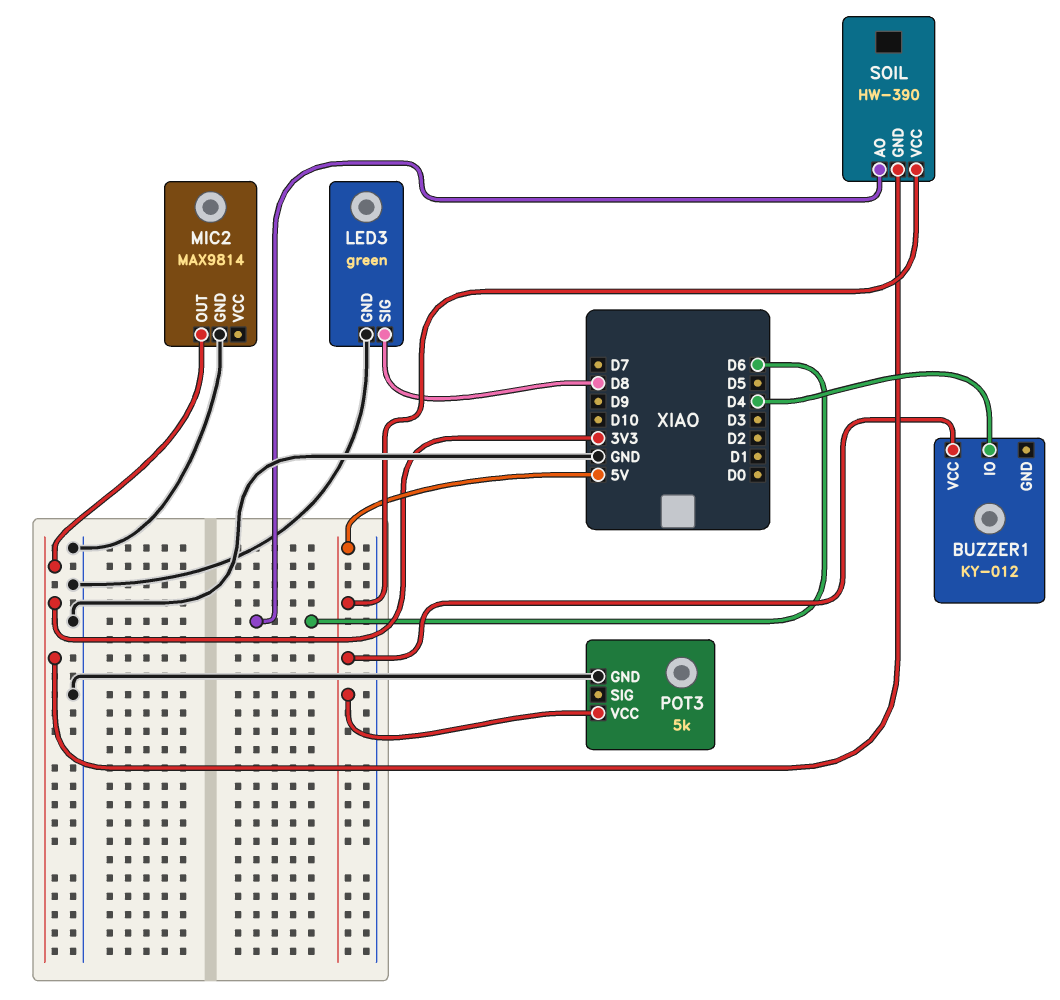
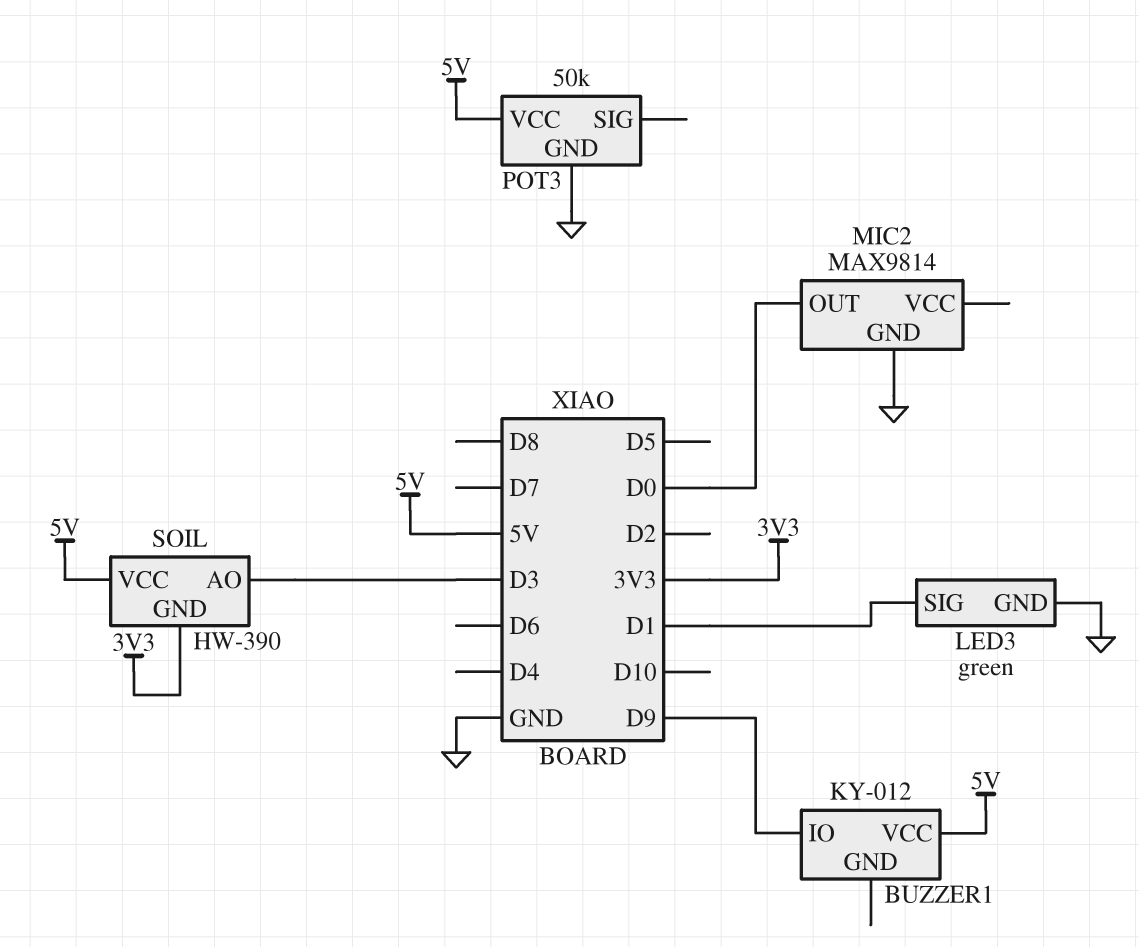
BUZZER1 pin IO: D4 -> D9
LED3 pin SIG: D8 -> D1
MIC2 pin OUT: 3V3 -> D0
POT3: 5k -> 50k
SOIL pin AO: D6 -> D3

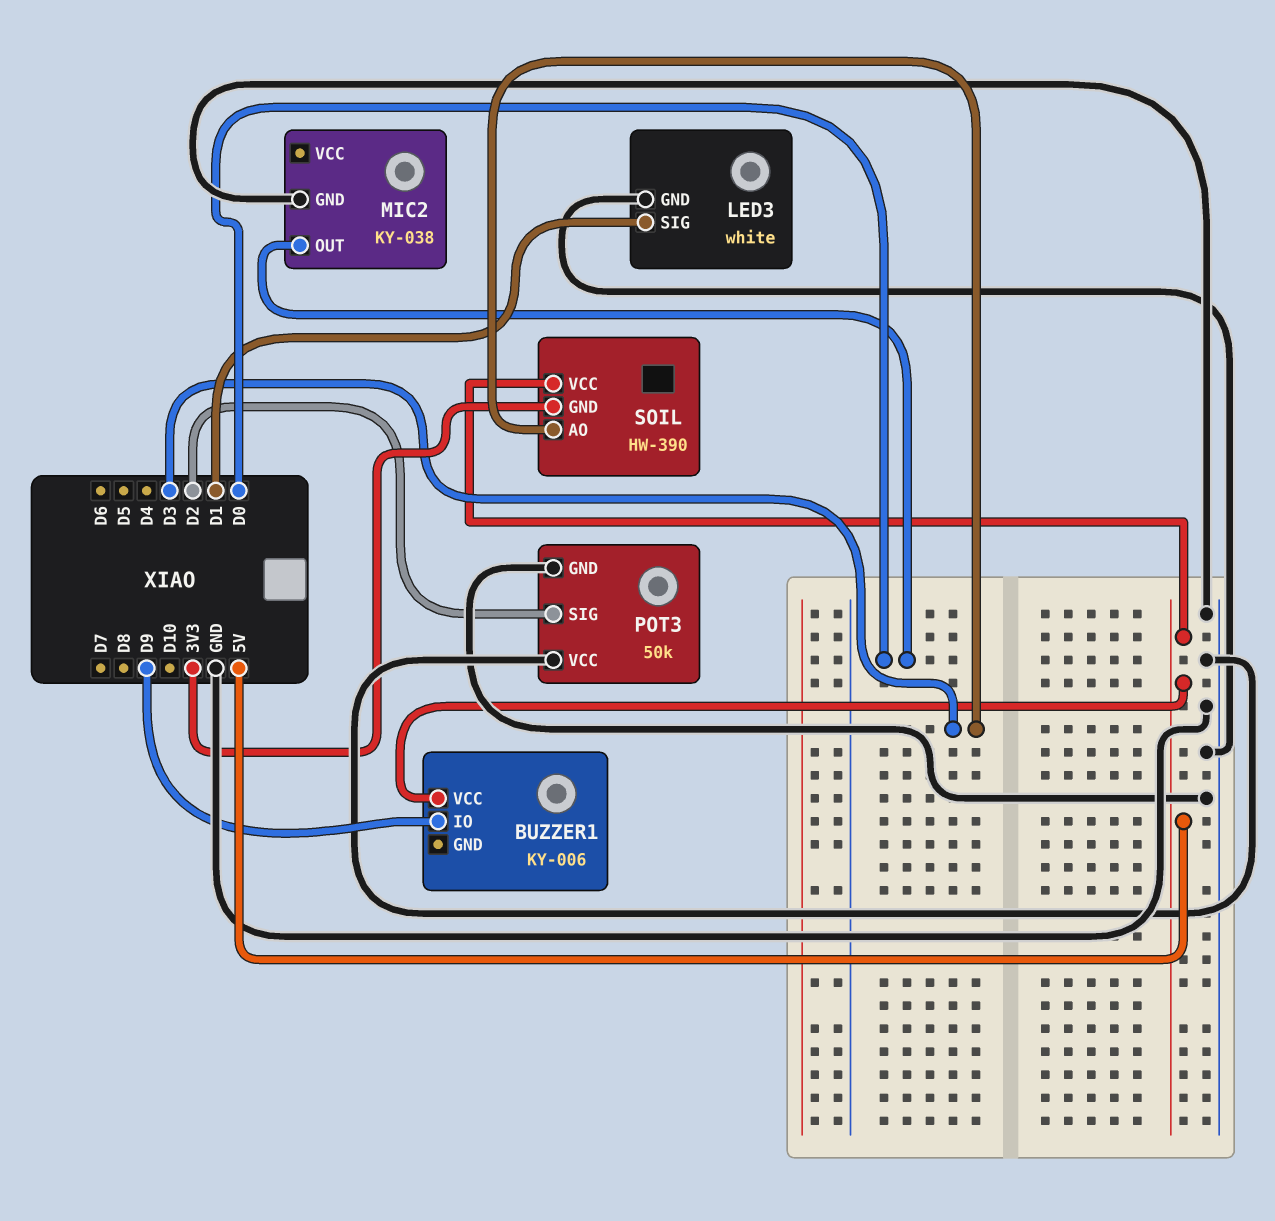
BUZZER1: KY-012 -> KY-006
LED3: green -> white
MIC2: MAX9814 -> KY-038
POT3 pin SIG: none -> D2
POT3 pin VCC: 5V -> GND

